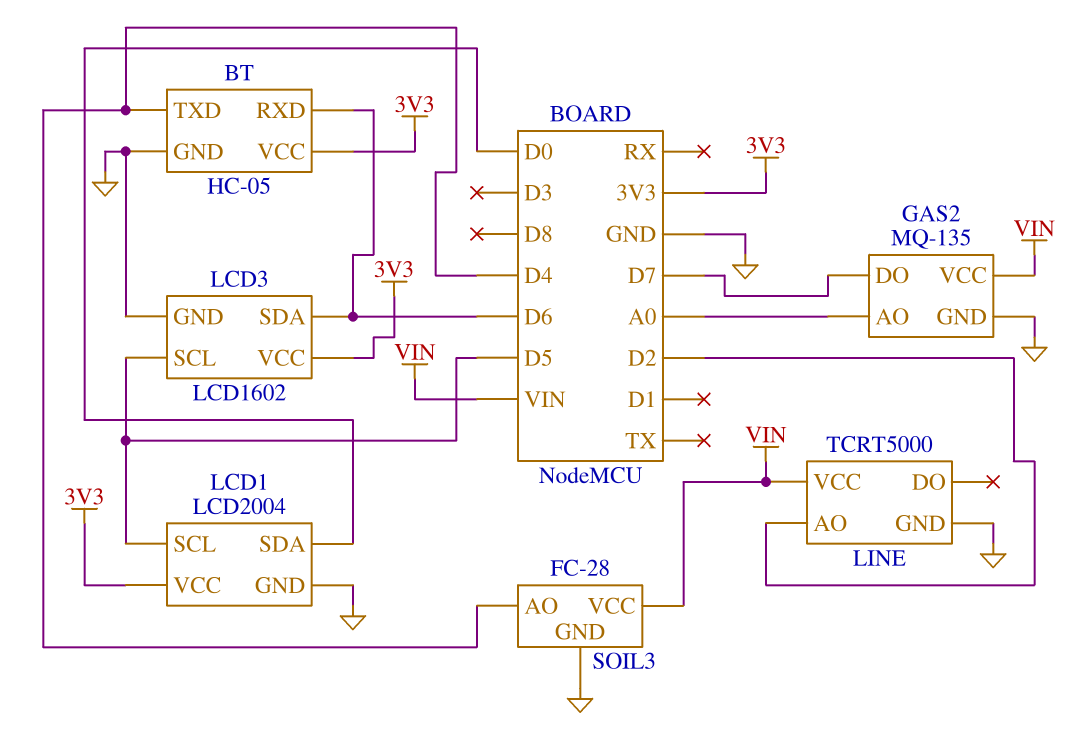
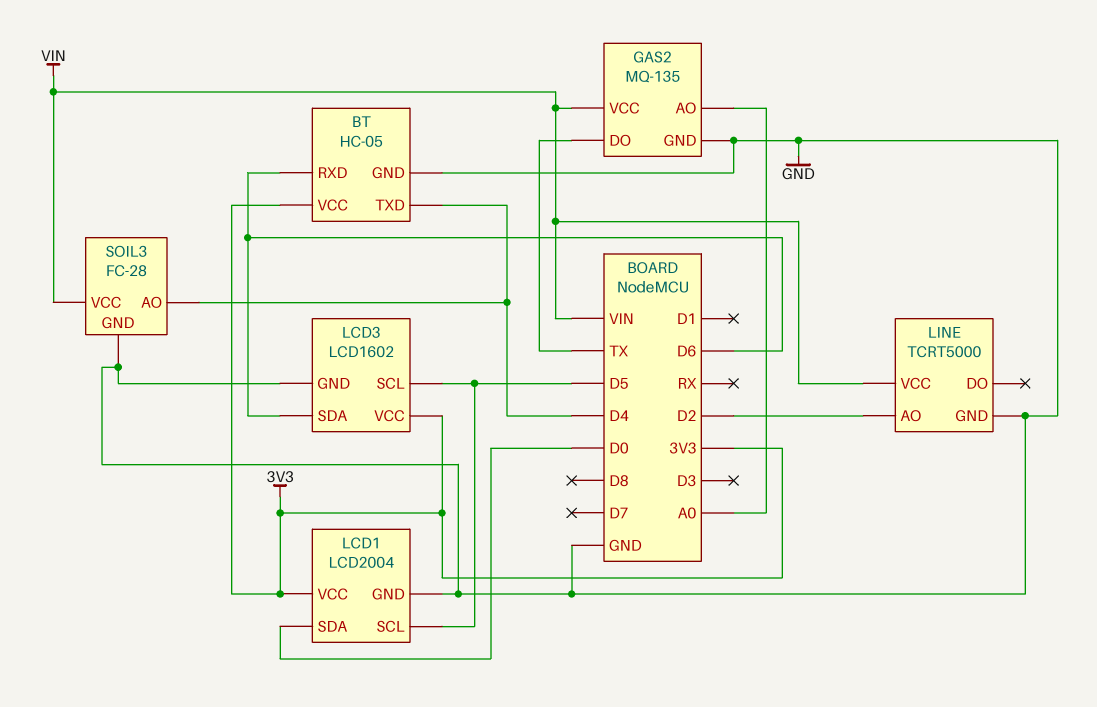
GAS2 pin DO: D7 -> TX

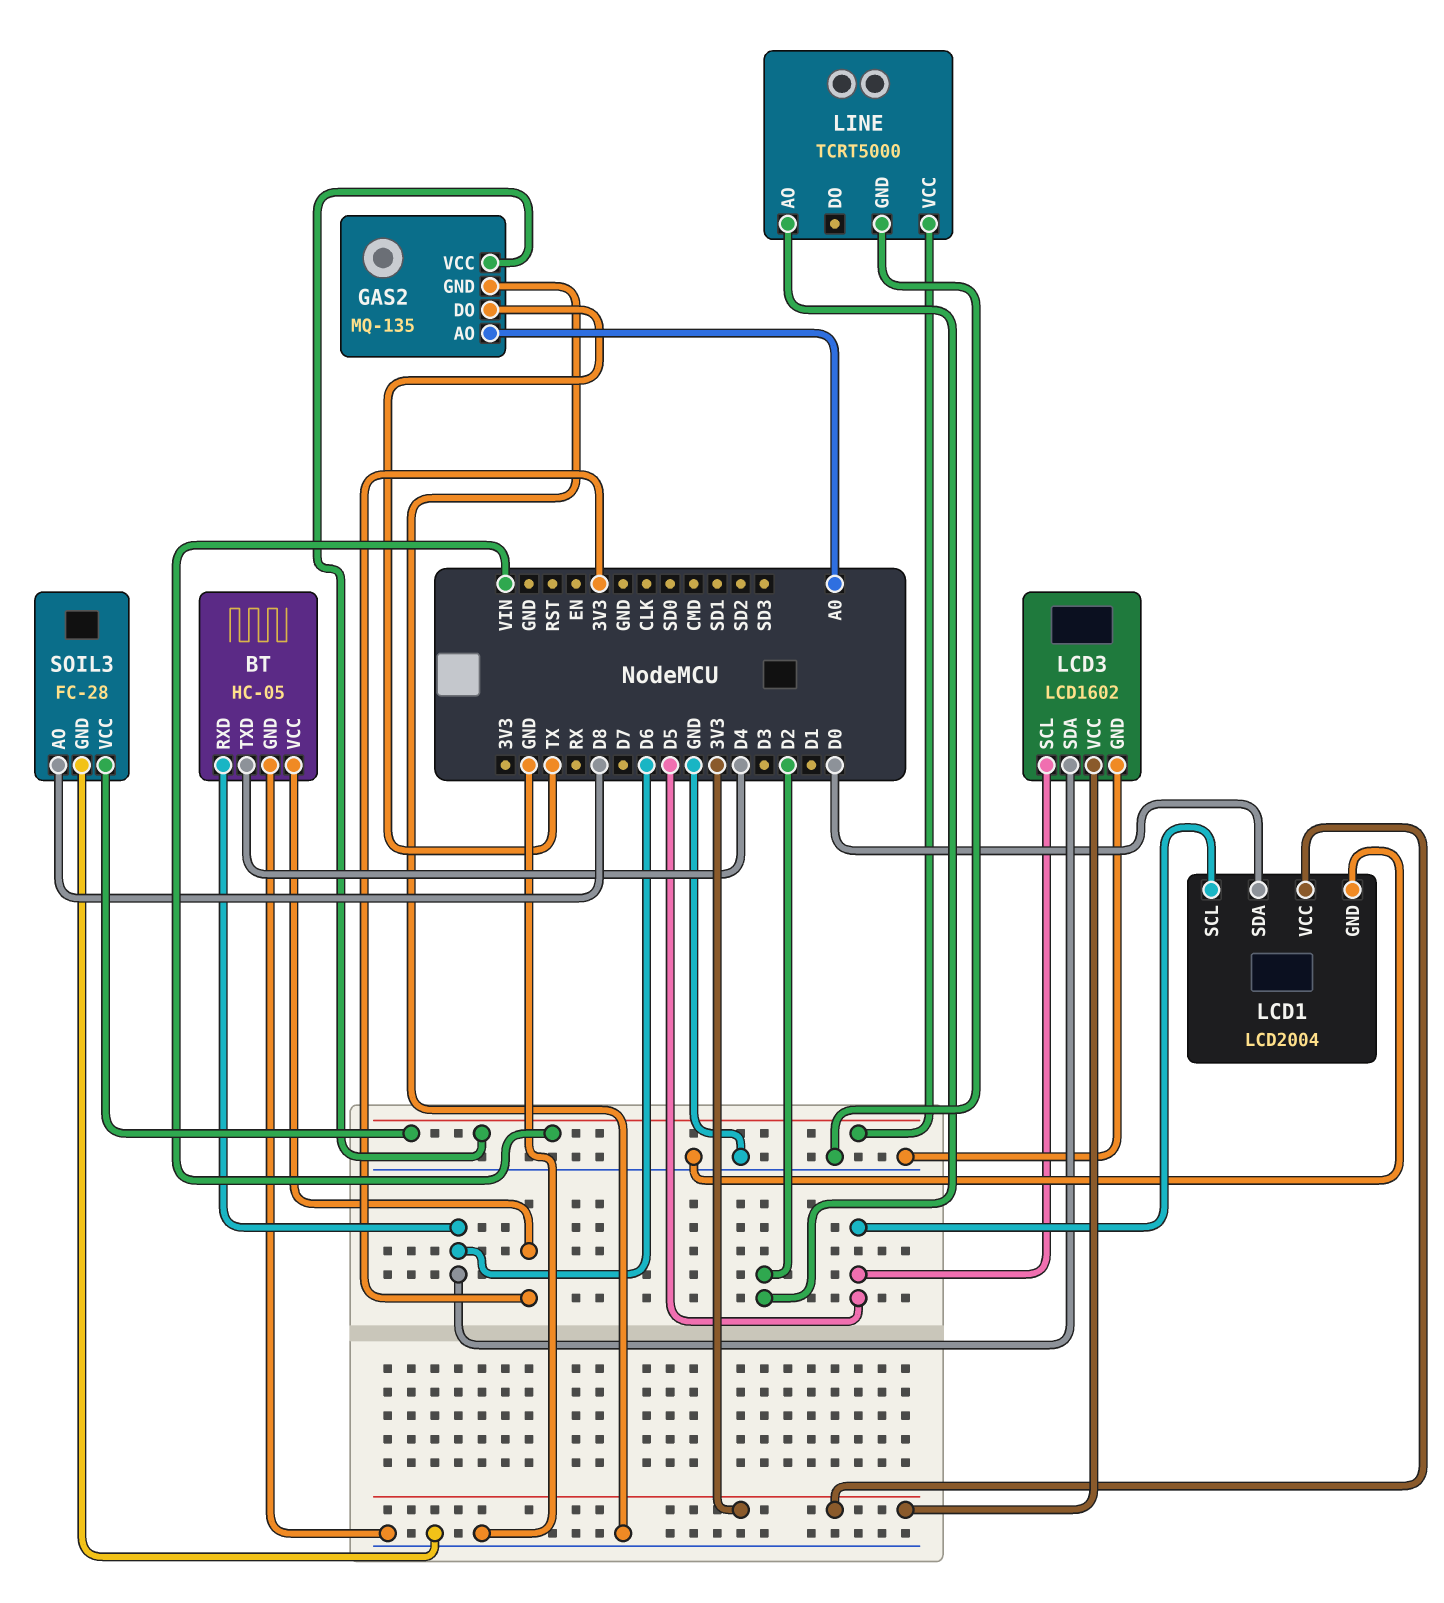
SOIL3 pin AO: D4 -> D8

